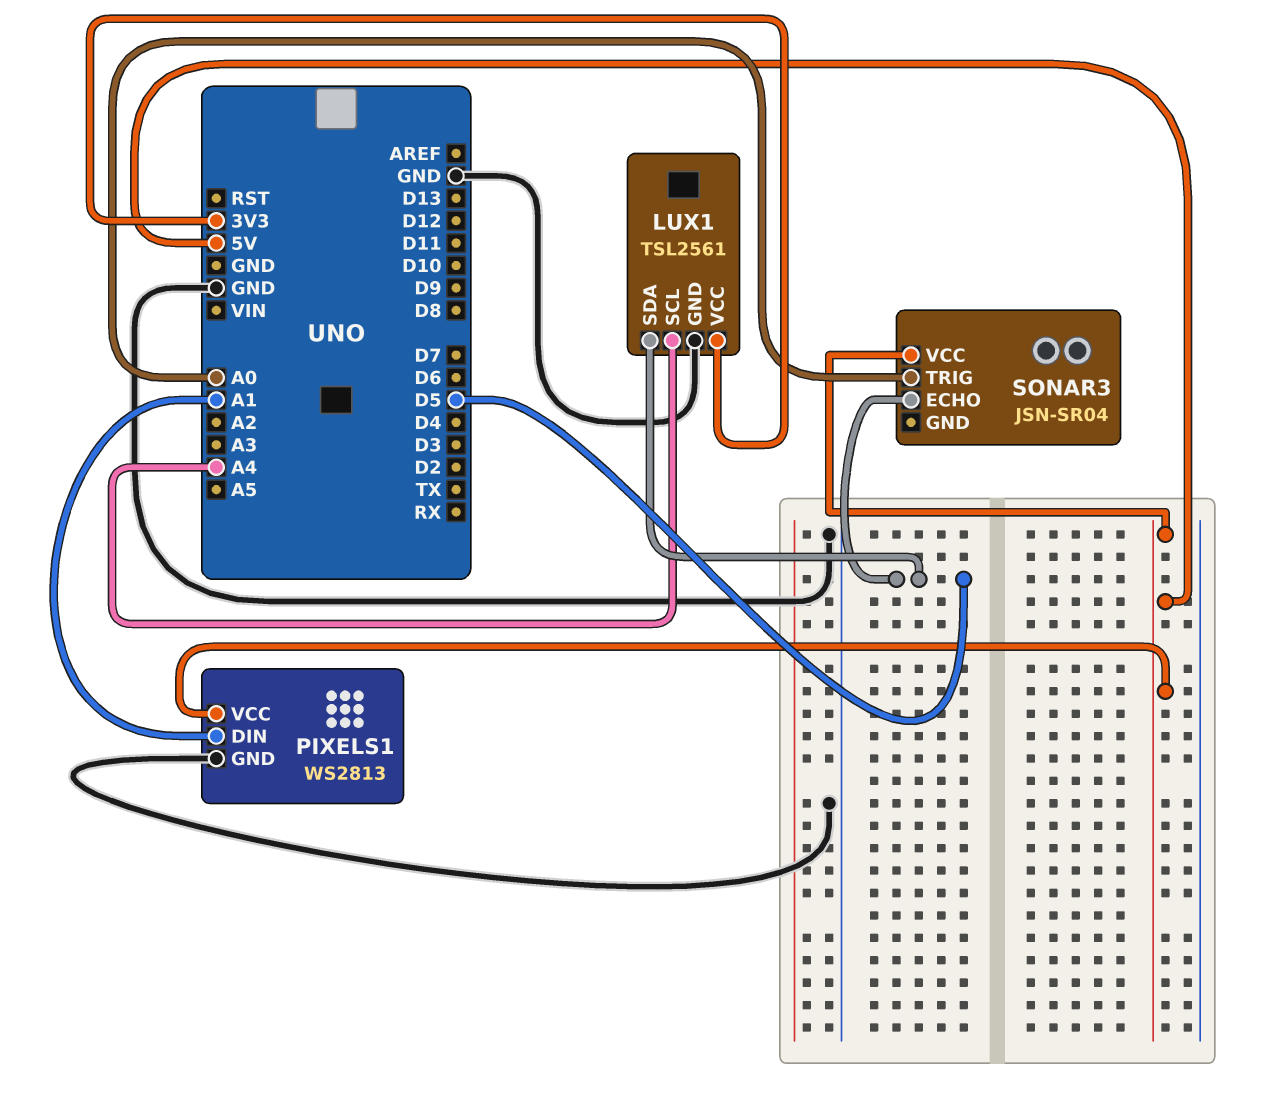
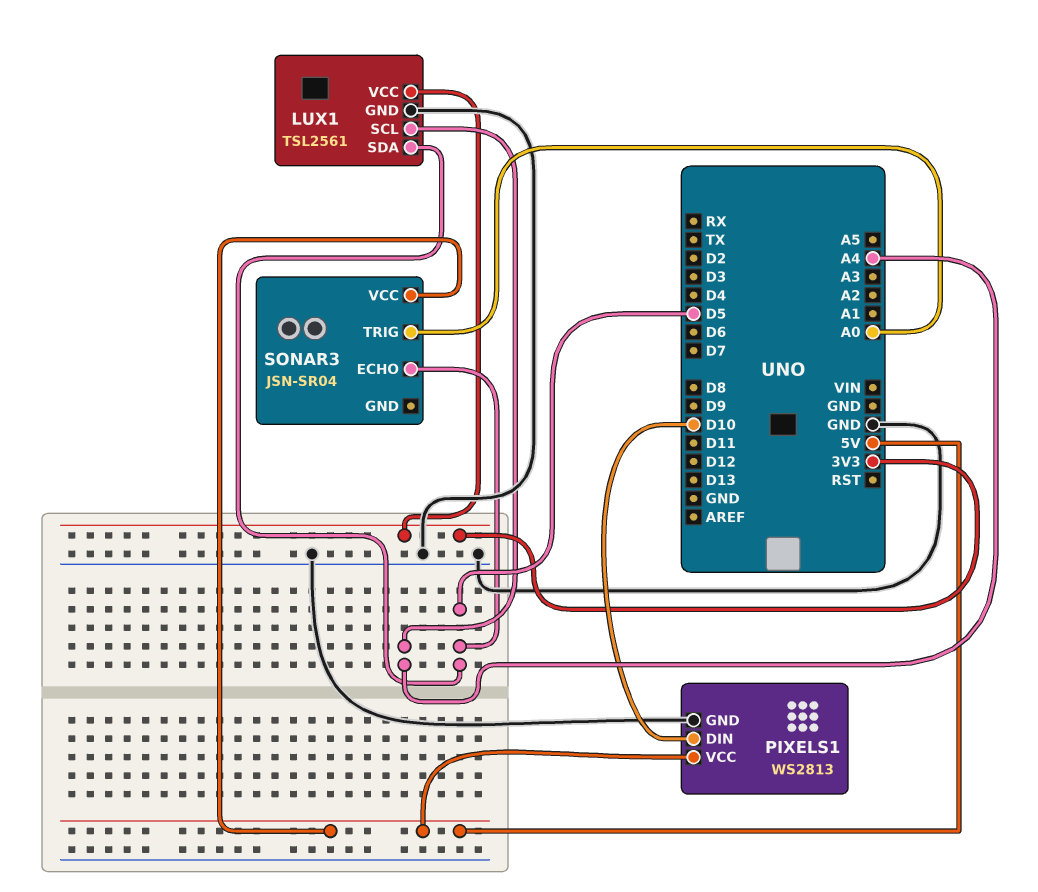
PIXELS1 pin DIN: A1 -> D10

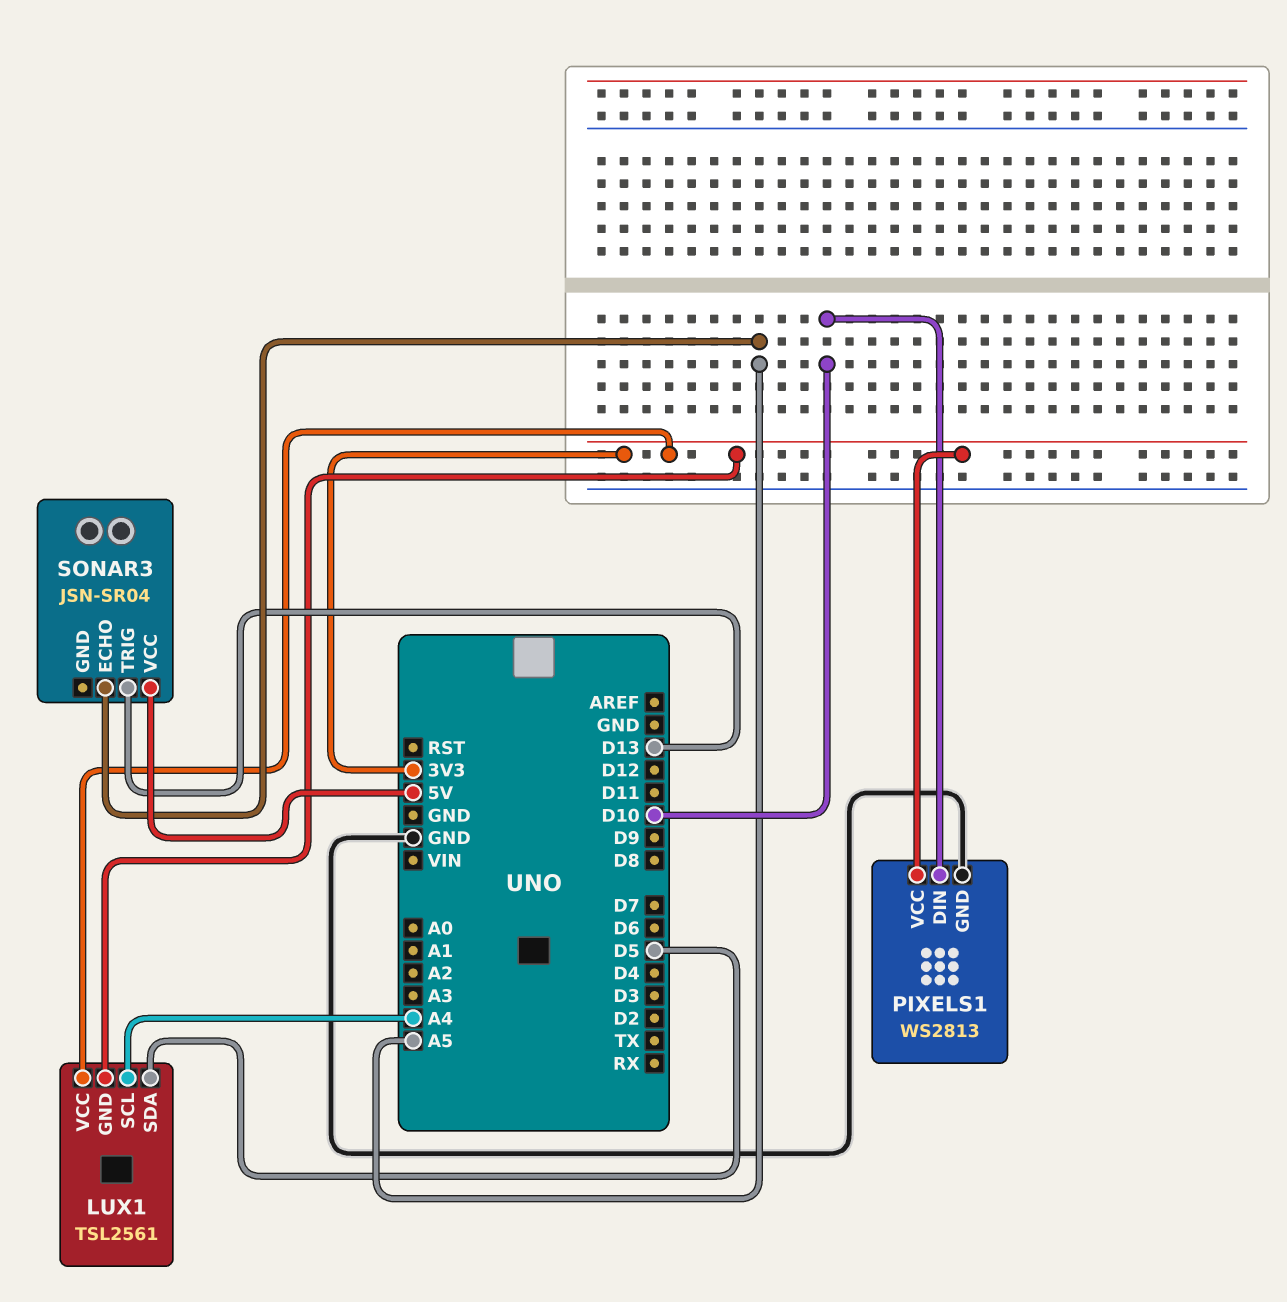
LUX1 pin GND: GND -> 3V3
PIXELS1 pin VCC: 5V -> 3V3
SONAR3 pin ECHO: D5 -> A5
SONAR3 pin TRIG: A0 -> D13

